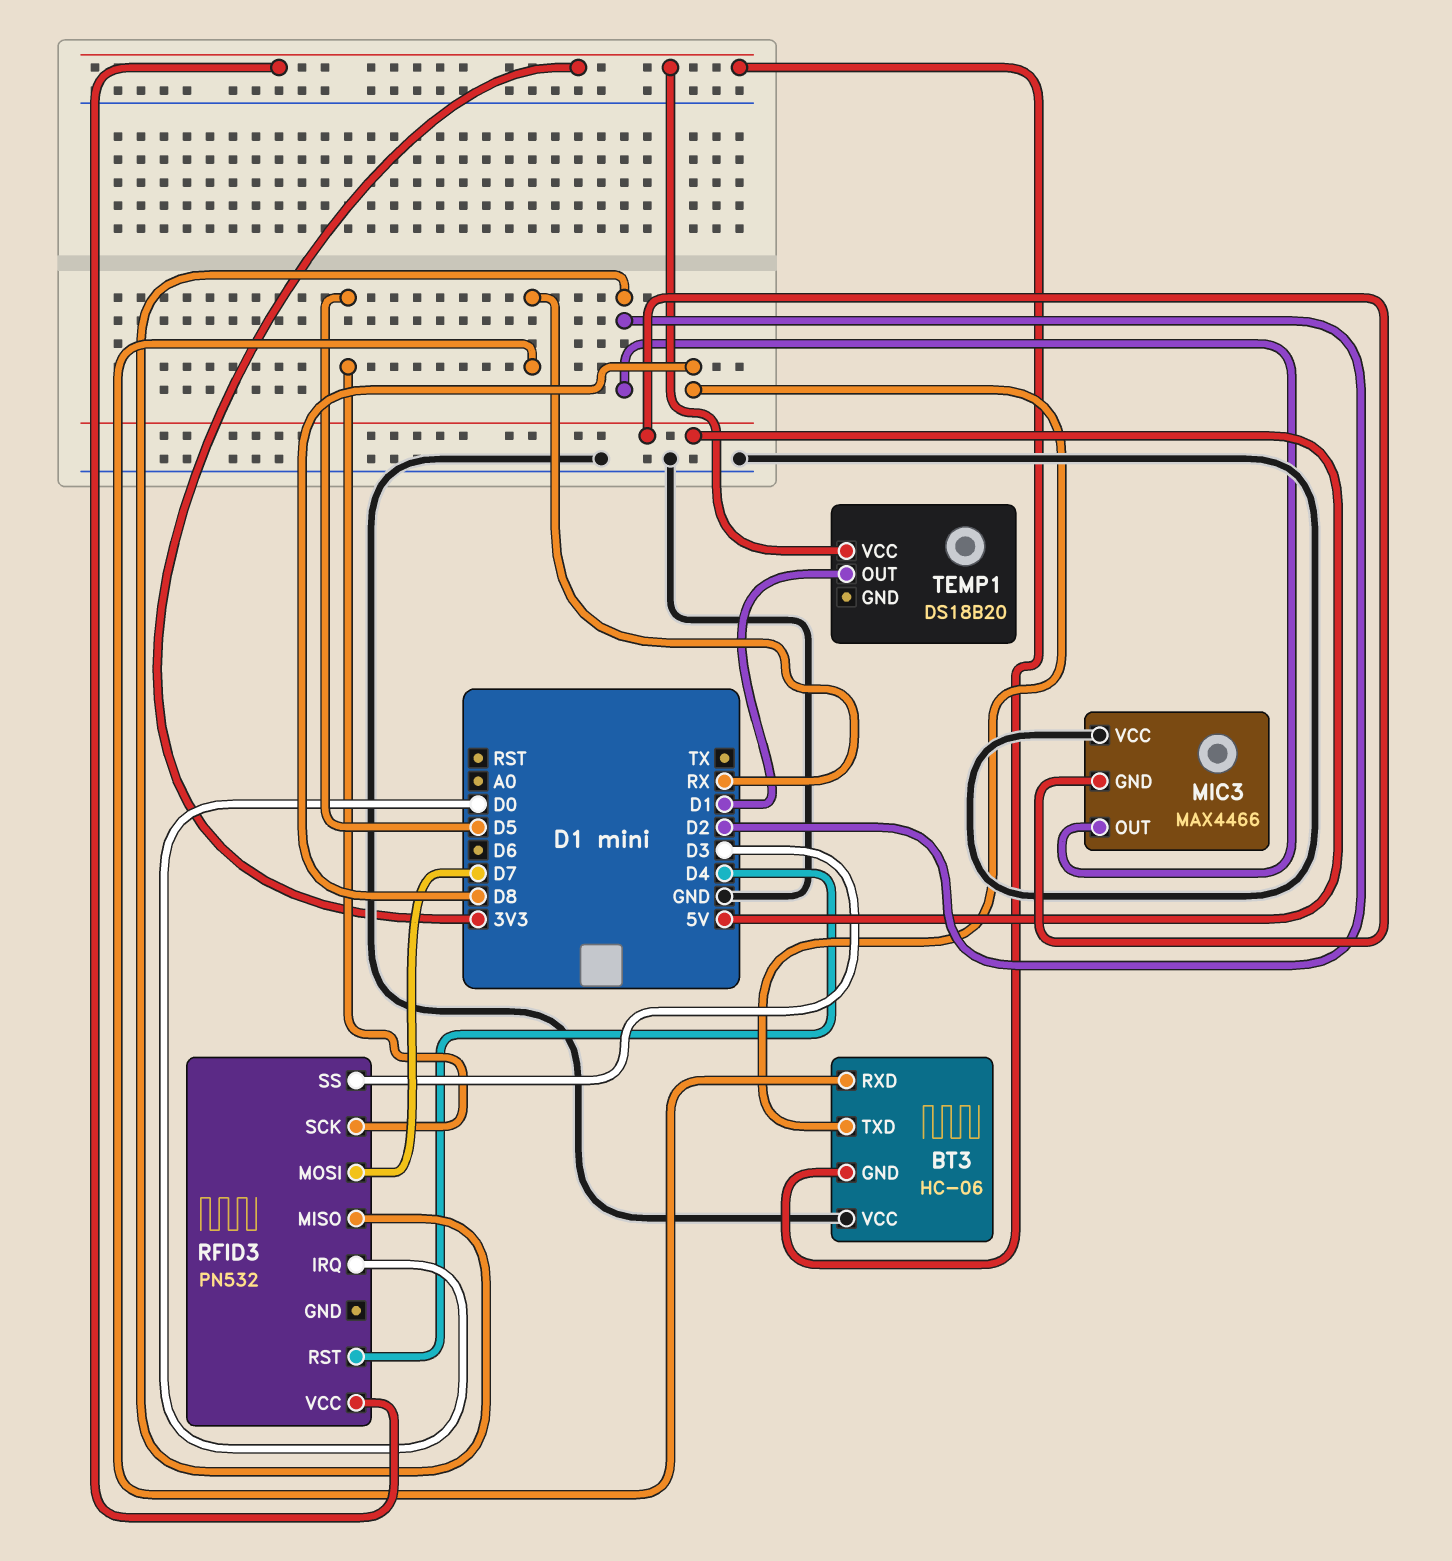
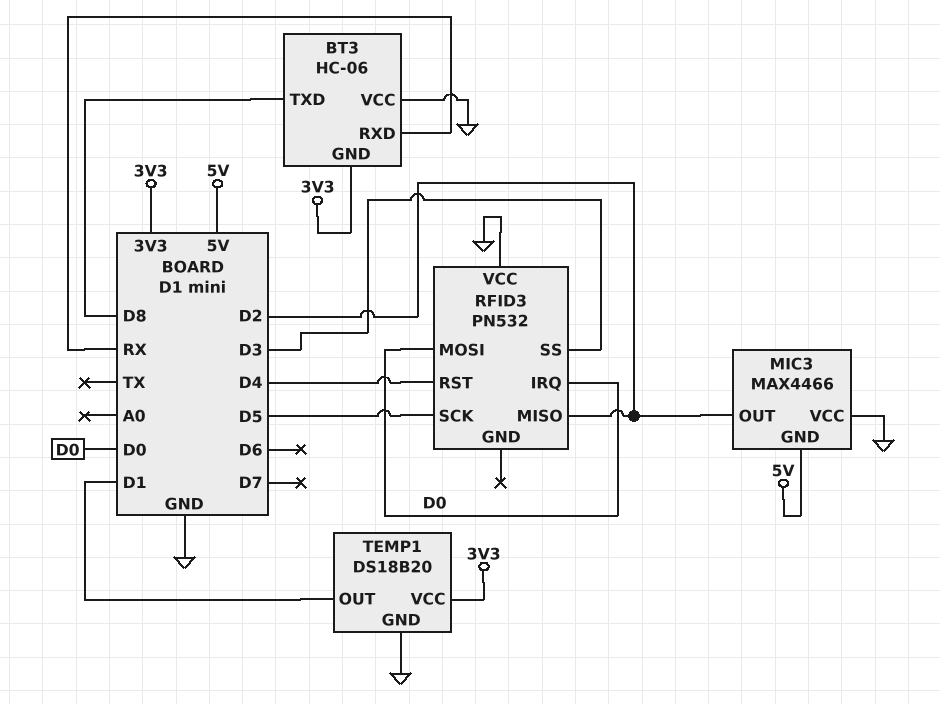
RFID3 pin MOSI: D7 -> D0
RFID3 pin VCC: 3V3 -> GND
TEMP1 pin GND: none -> GND

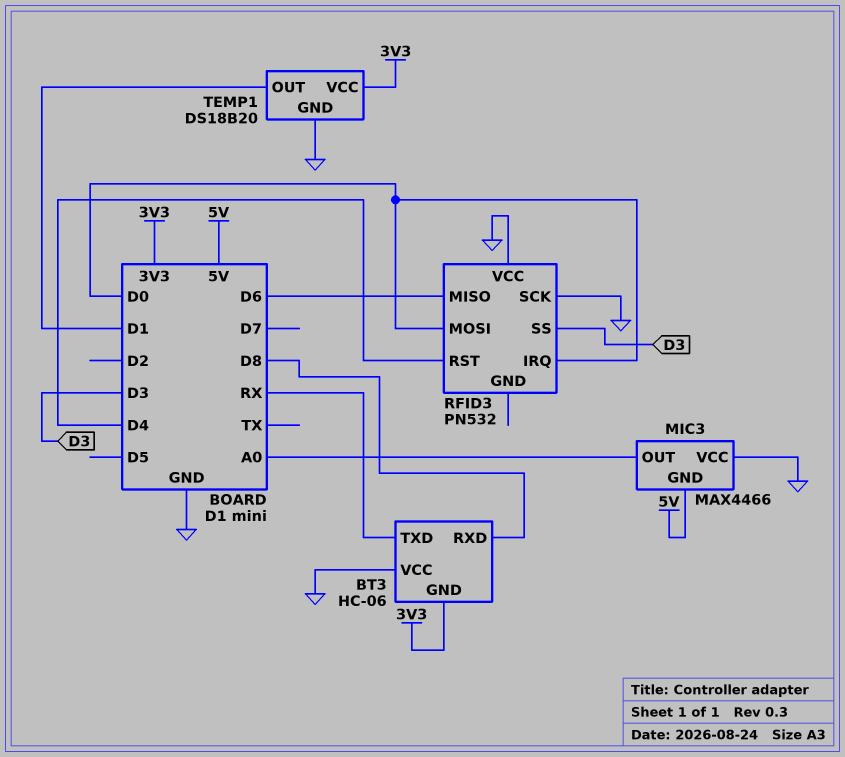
BT3 pin RXD: RX -> D8
BT3 pin TXD: D8 -> RX
MIC3 pin OUT: D2 -> A0
RFID3 pin MISO: D2 -> D6
RFID3 pin SCK: D5 -> GND

